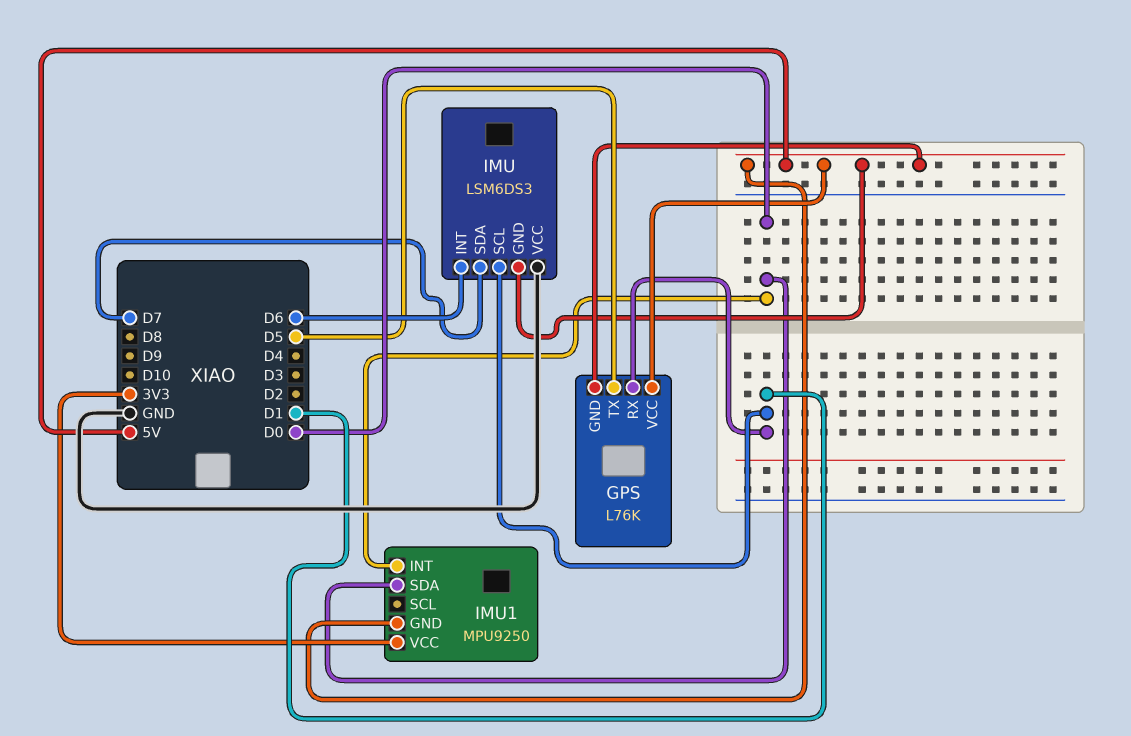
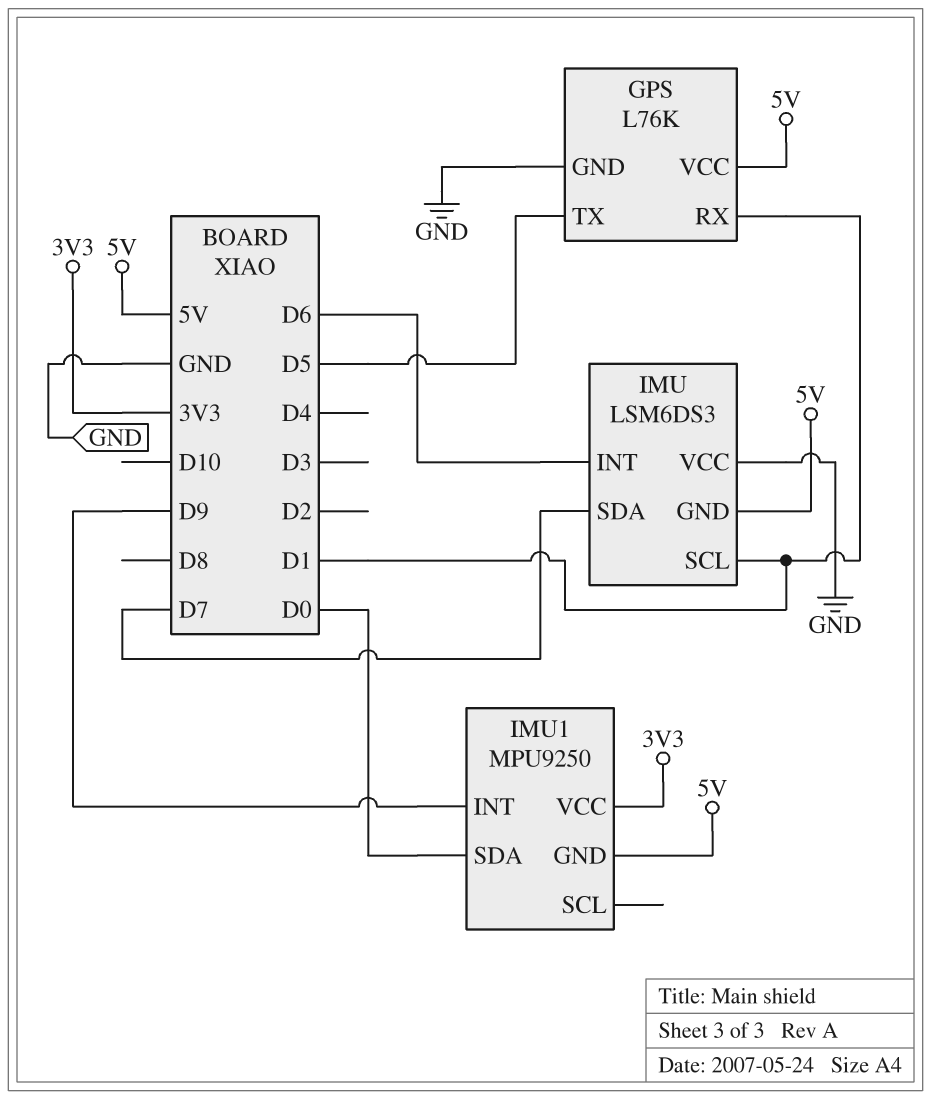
GPS pin GND: 5V -> GND
IMU1 pin INT: D0 -> D9

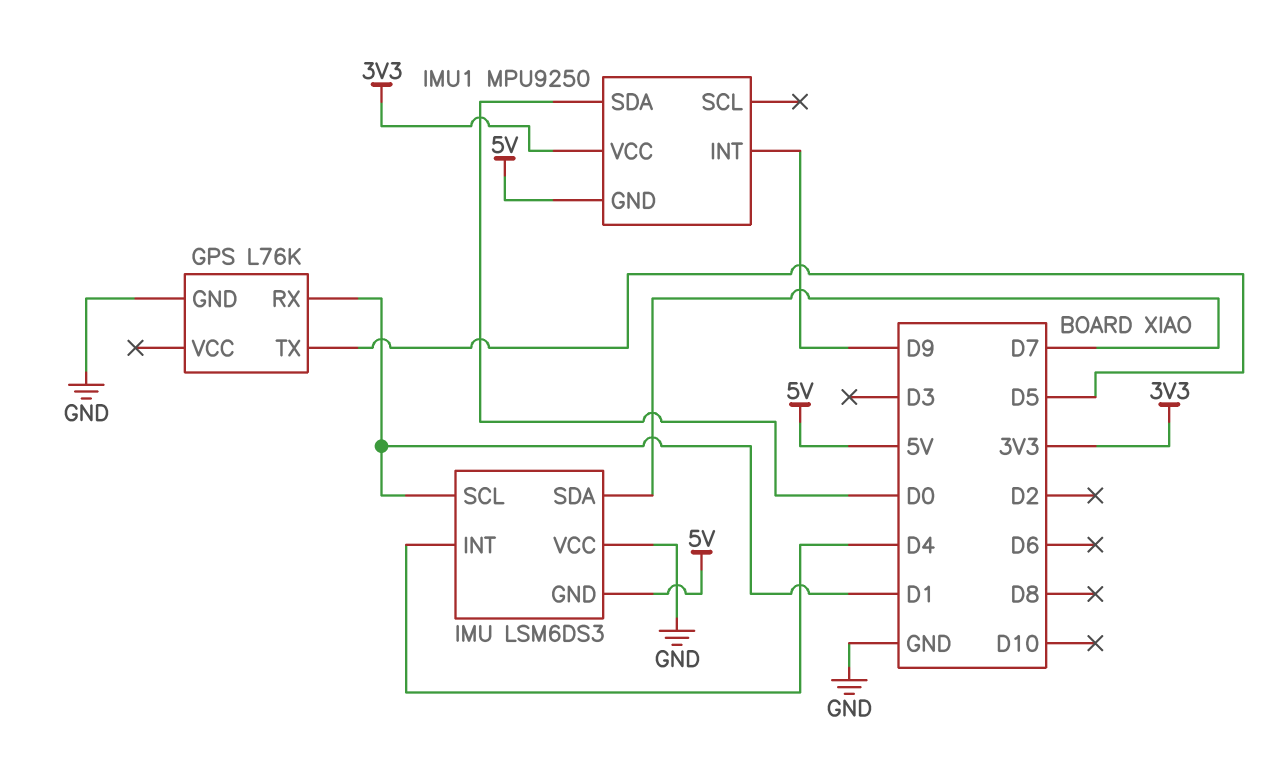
GPS pin VCC: 5V -> none
IMU pin INT: D6 -> D4

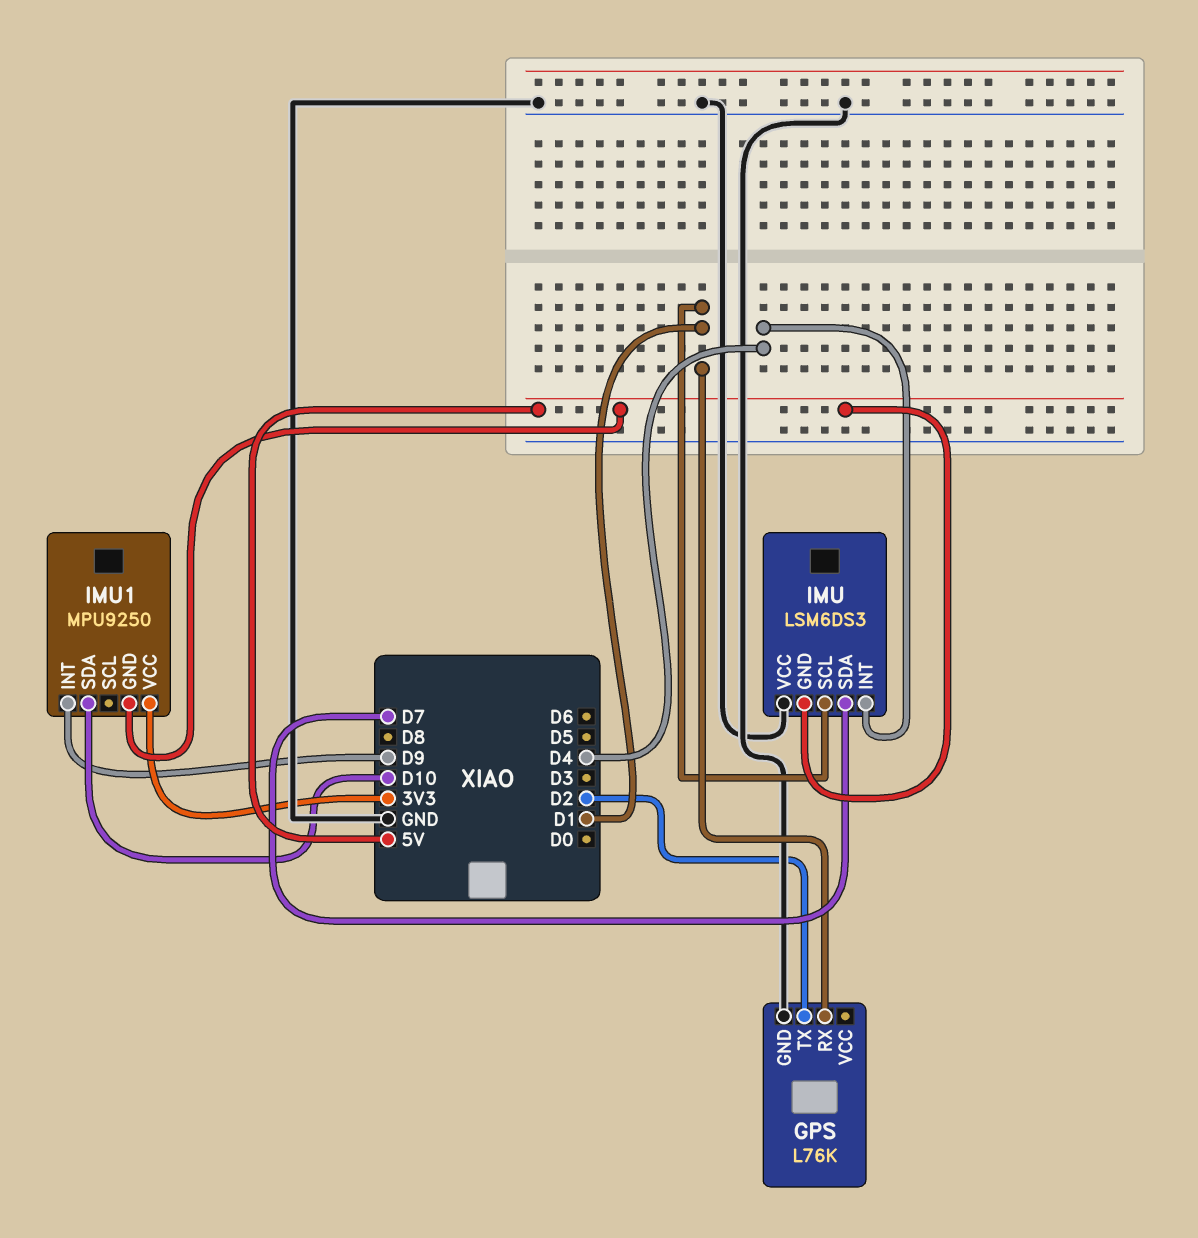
GPS pin TX: D5 -> D2
IMU1 pin SDA: D0 -> D10

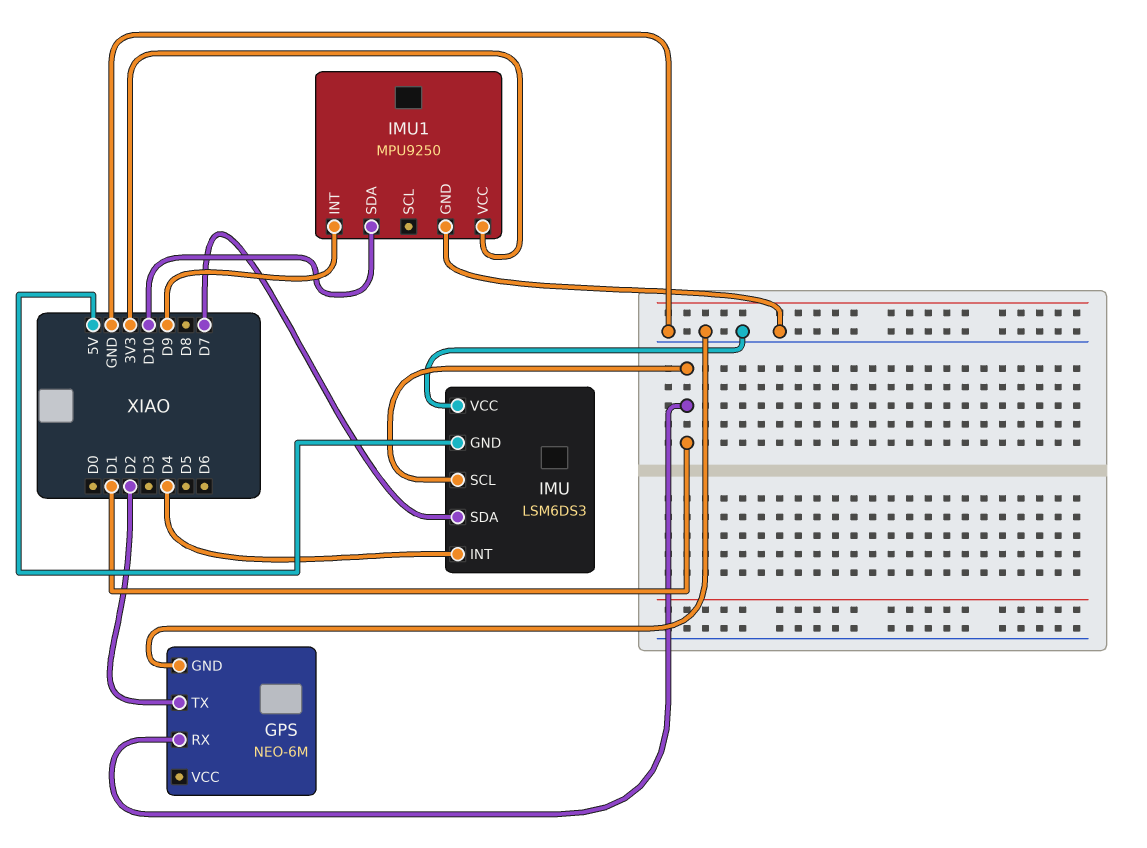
GPS: L76K -> NEO-6M
IMU1 pin GND: 5V -> GND

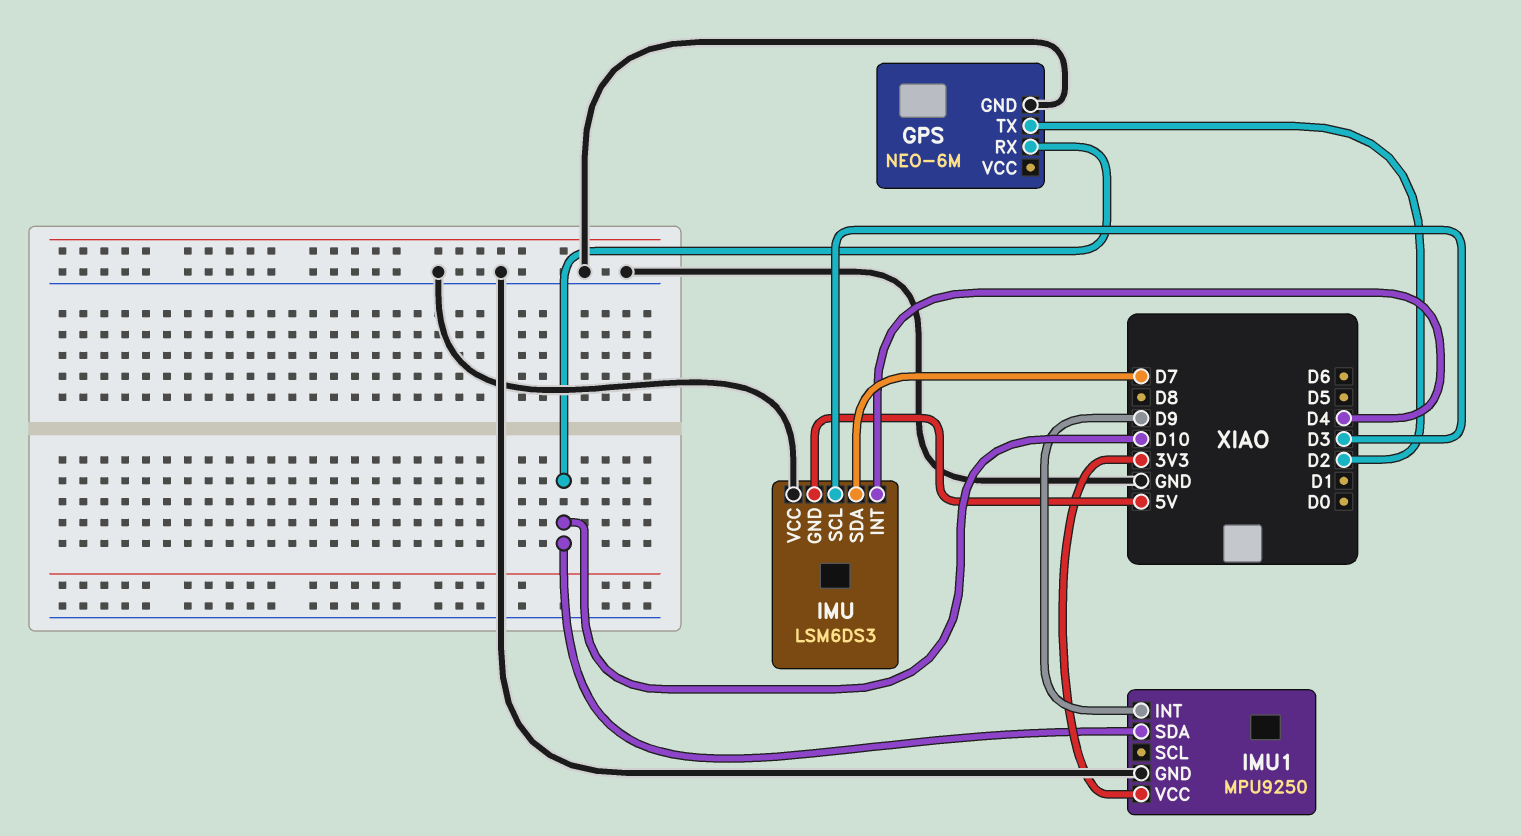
GPS pin RX: D1 -> D10
IMU pin SCL: D1 -> D3

